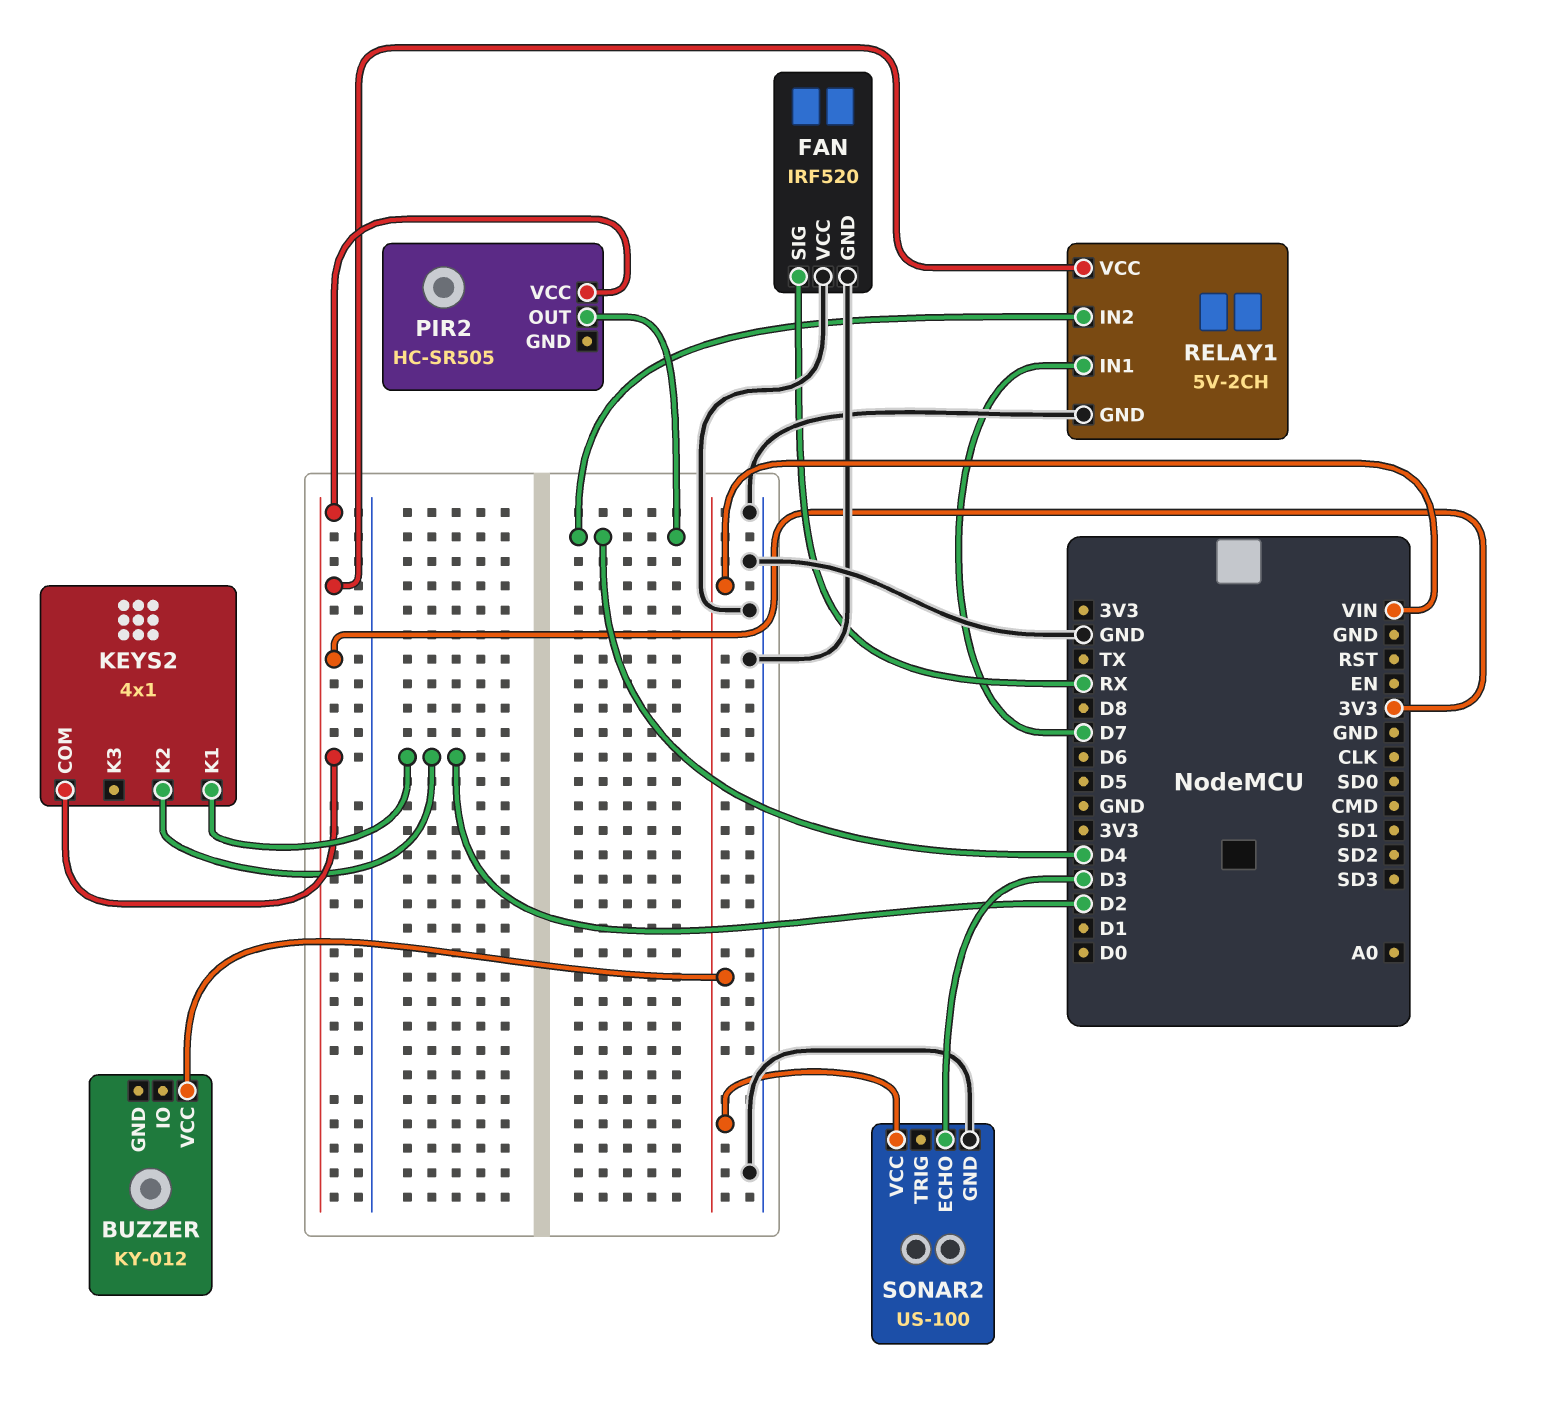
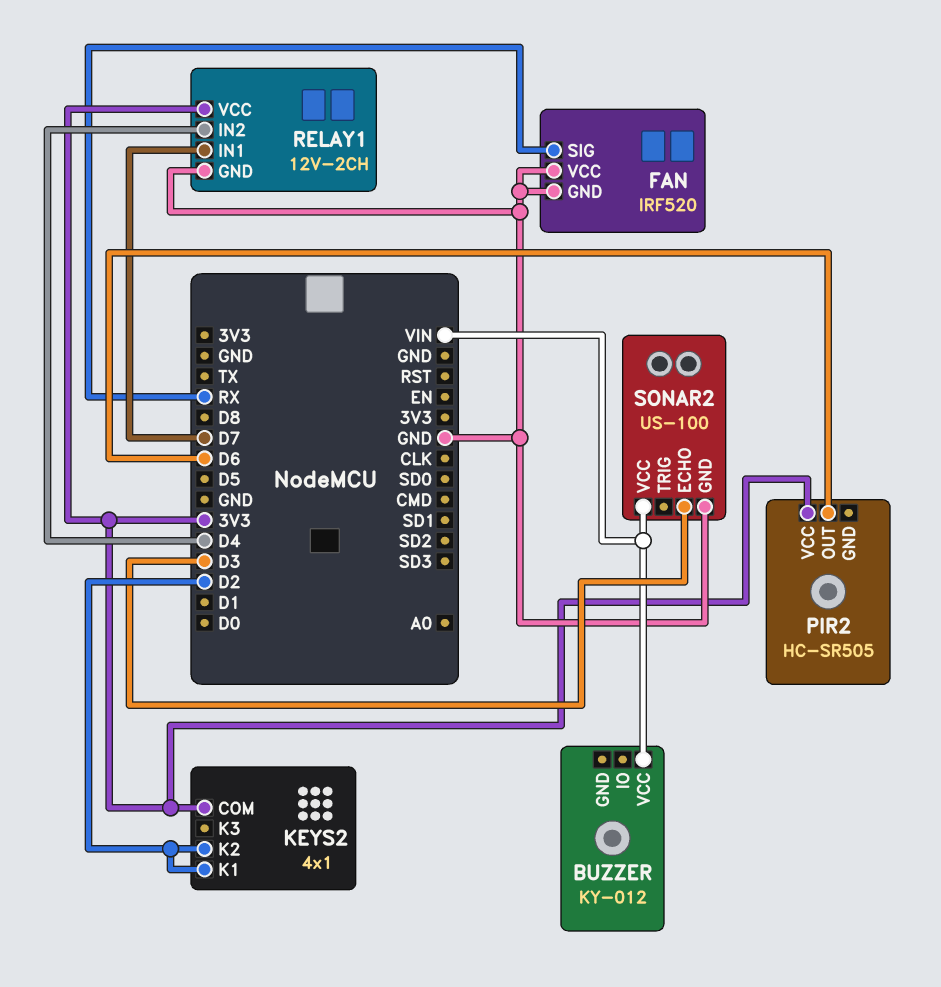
PIR2 pin OUT: D4 -> D6
RELAY1: 5V-2CH -> 12V-2CH

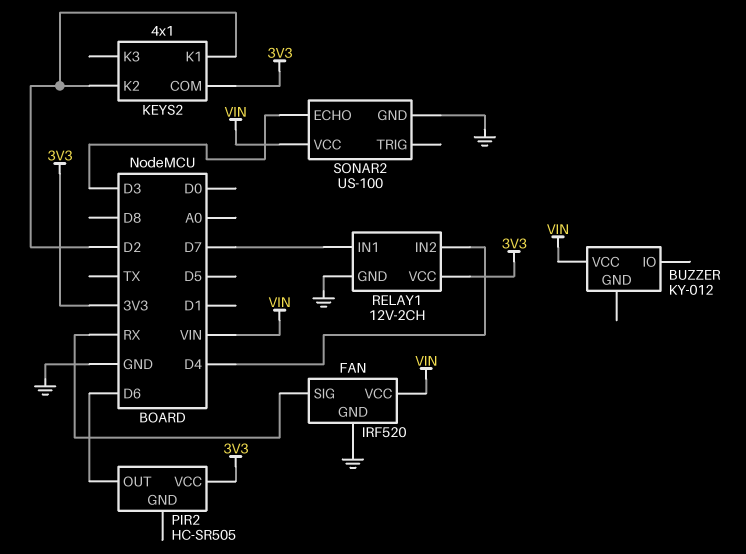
FAN pin VCC: GND -> VIN

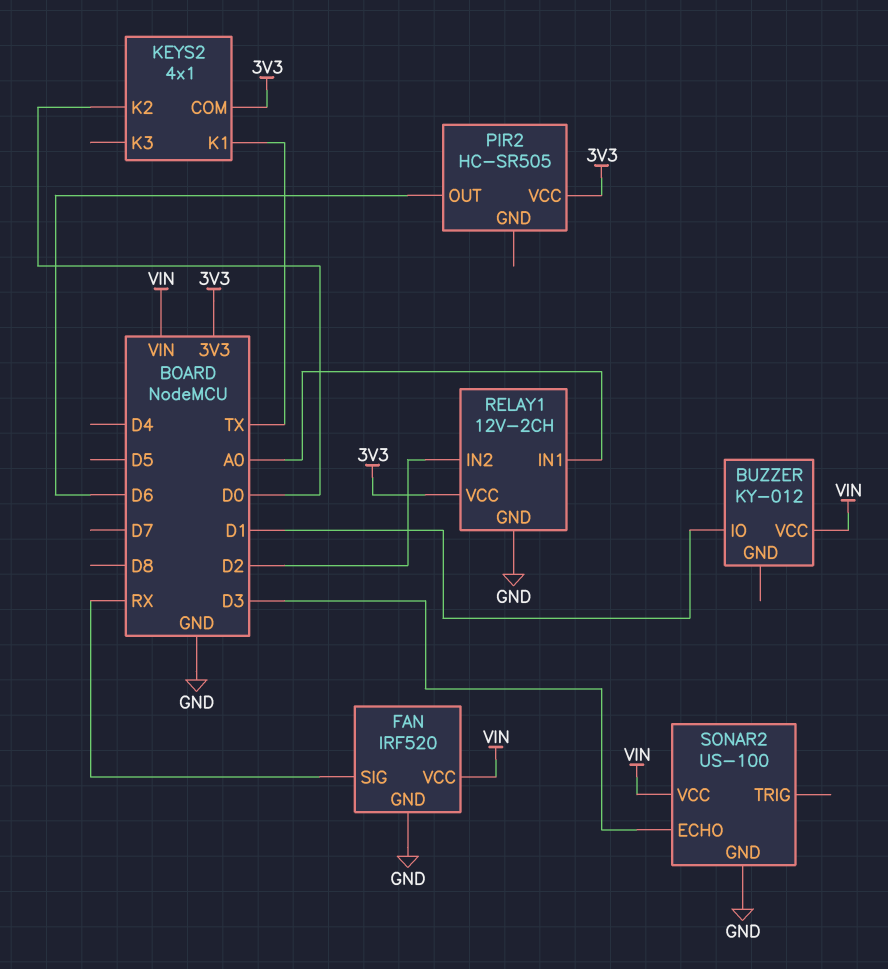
BUZZER pin IO: none -> D1
KEYS2 pin K1: D2 -> TX
KEYS2 pin K2: D2 -> D0
RELAY1 pin IN1: D7 -> A0
RELAY1 pin IN2: D4 -> D2

